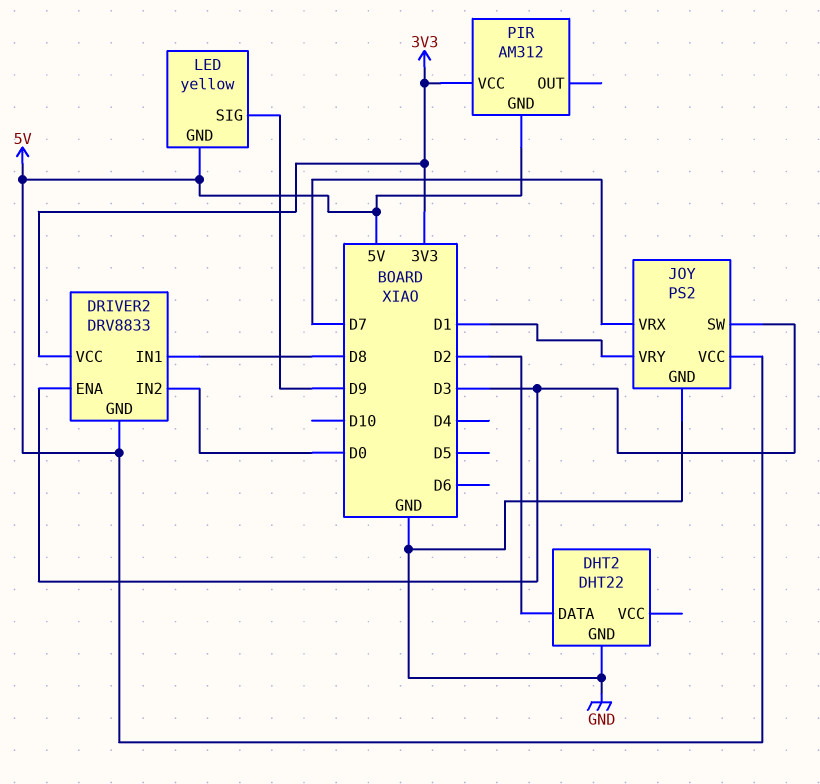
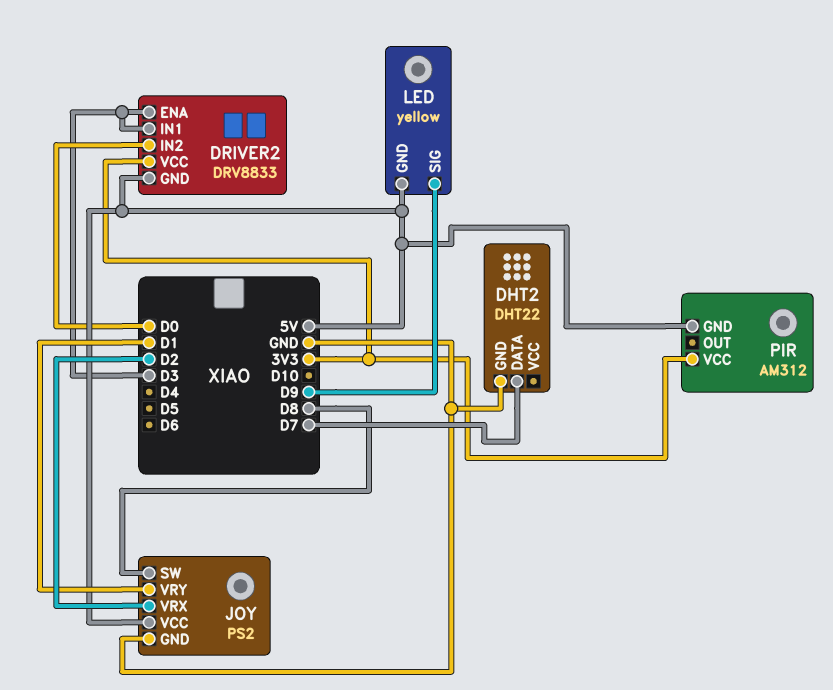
DHT2 pin DATA: D2 -> D7
DRIVER2 pin IN1: D8 -> D3
JOY pin SW: D3 -> D8
JOY pin VRX: D7 -> D2

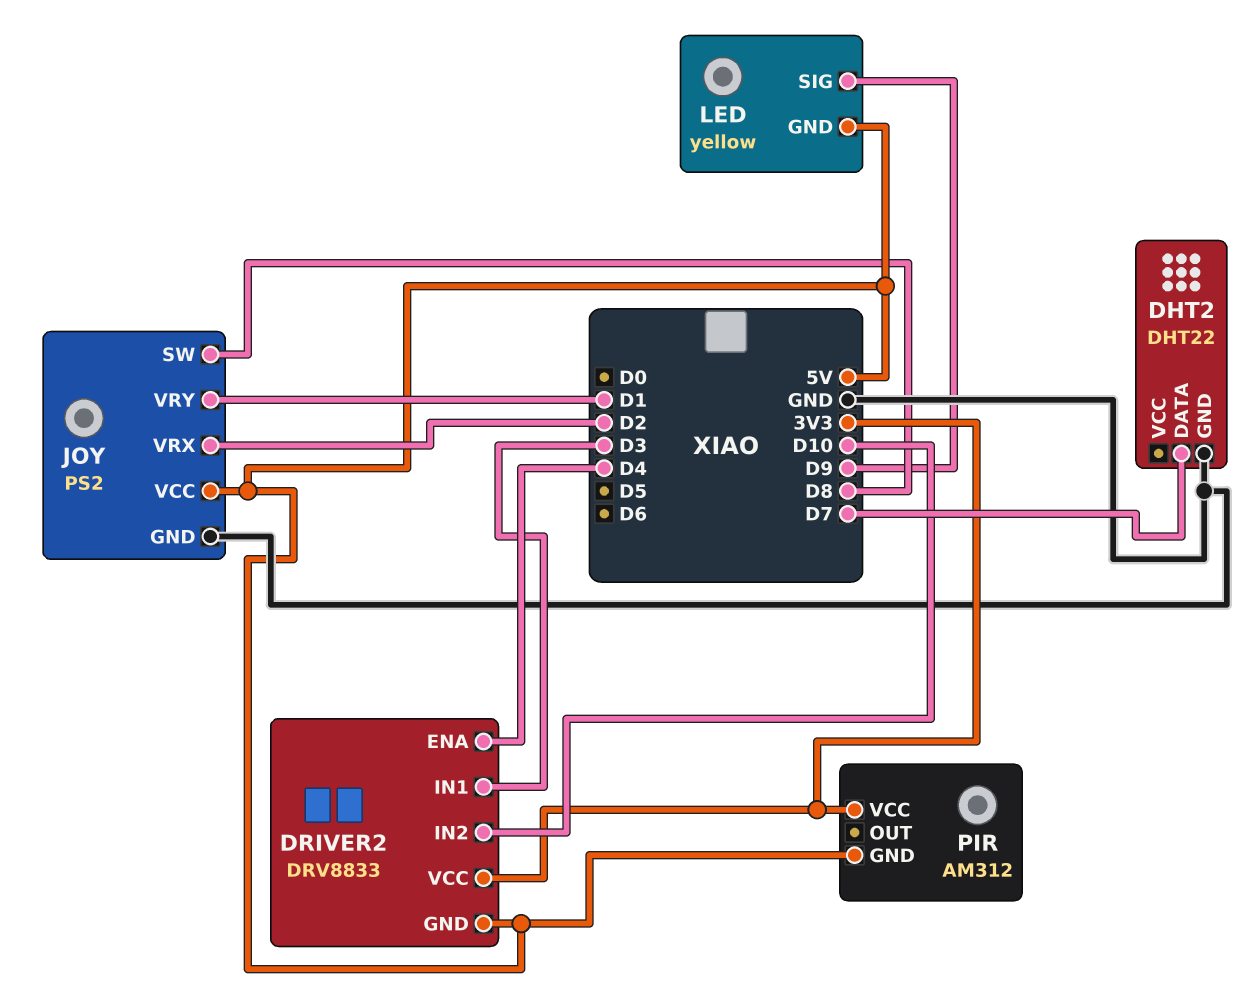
DRIVER2 pin ENA: D3 -> D4
DRIVER2 pin IN2: D0 -> D10

